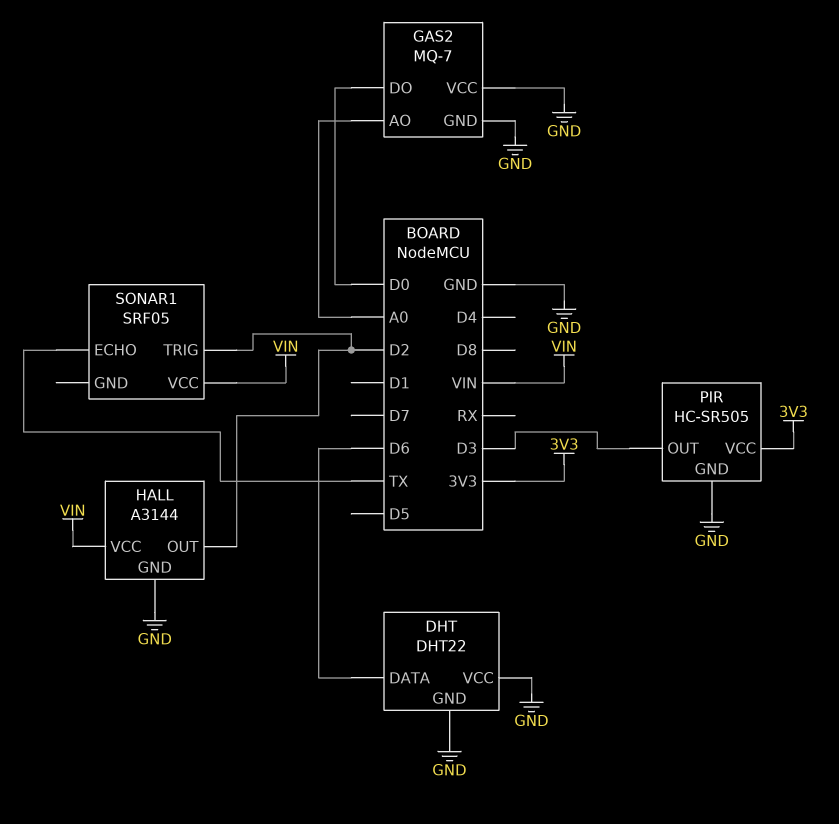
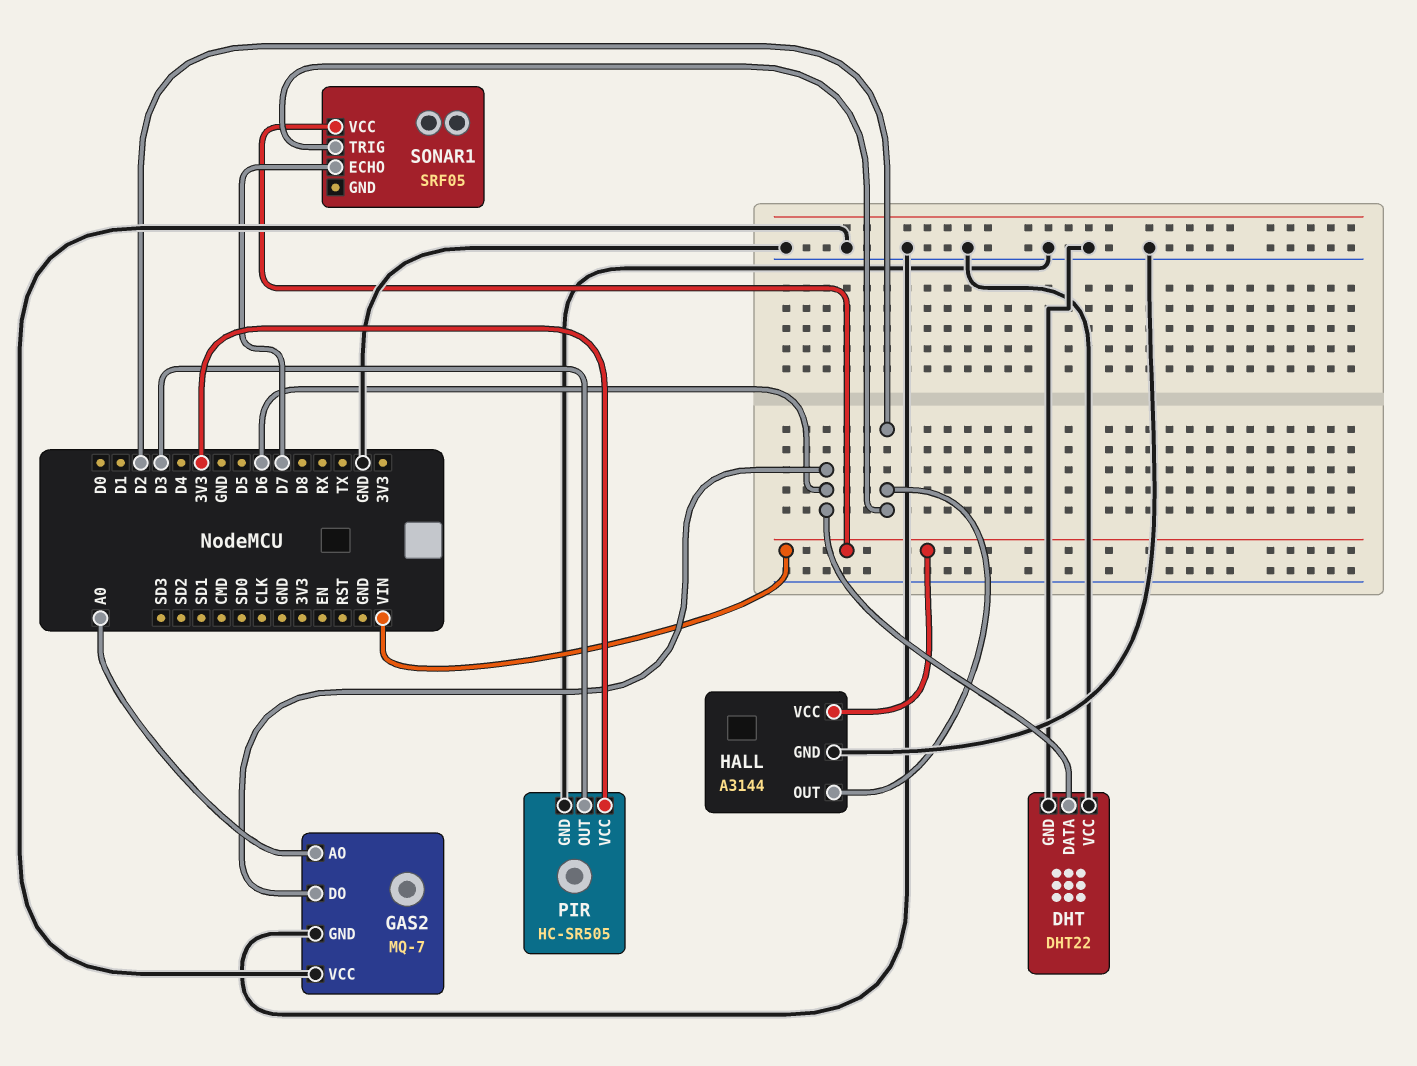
GAS2 pin DO: D0 -> D6
SONAR1 pin ECHO: TX -> D7

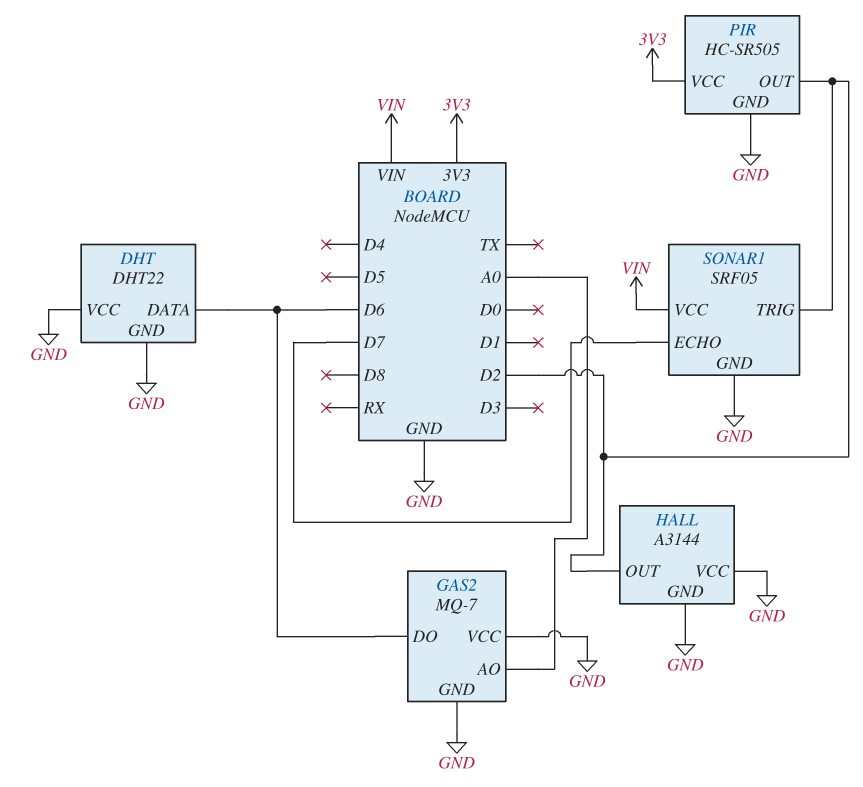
HALL pin VCC: VIN -> GND
PIR pin OUT: D3 -> D2
SONAR1 pin GND: none -> GND

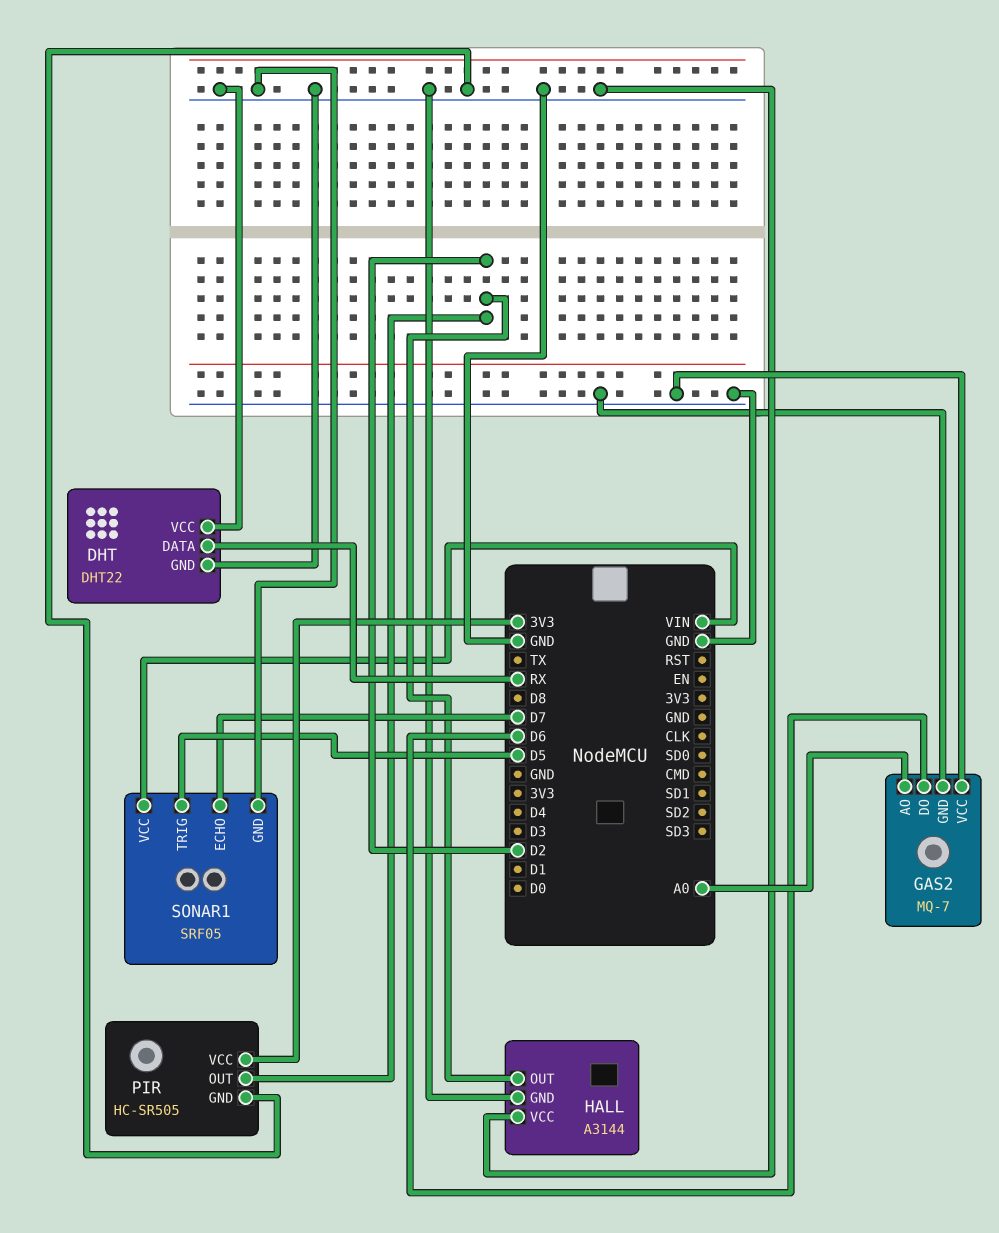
DHT pin DATA: D6 -> RX
SONAR1 pin TRIG: D2 -> D5

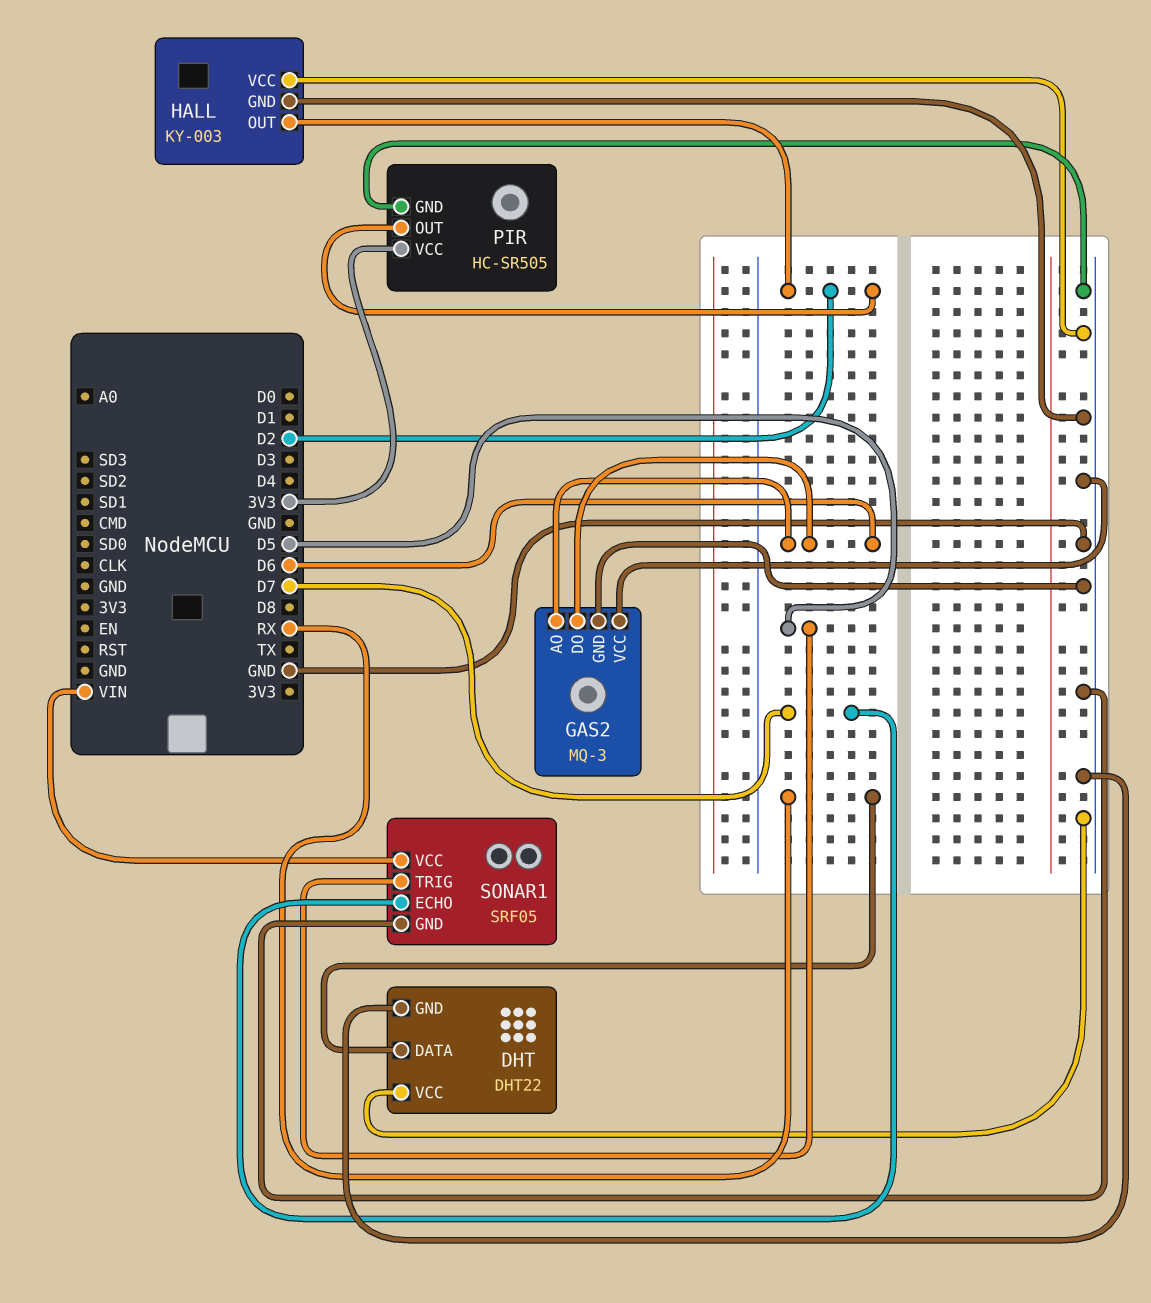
GAS2: MQ-7 -> MQ-3
GAS2 pin AO: A0 -> D6
HALL: A3144 -> KY-003

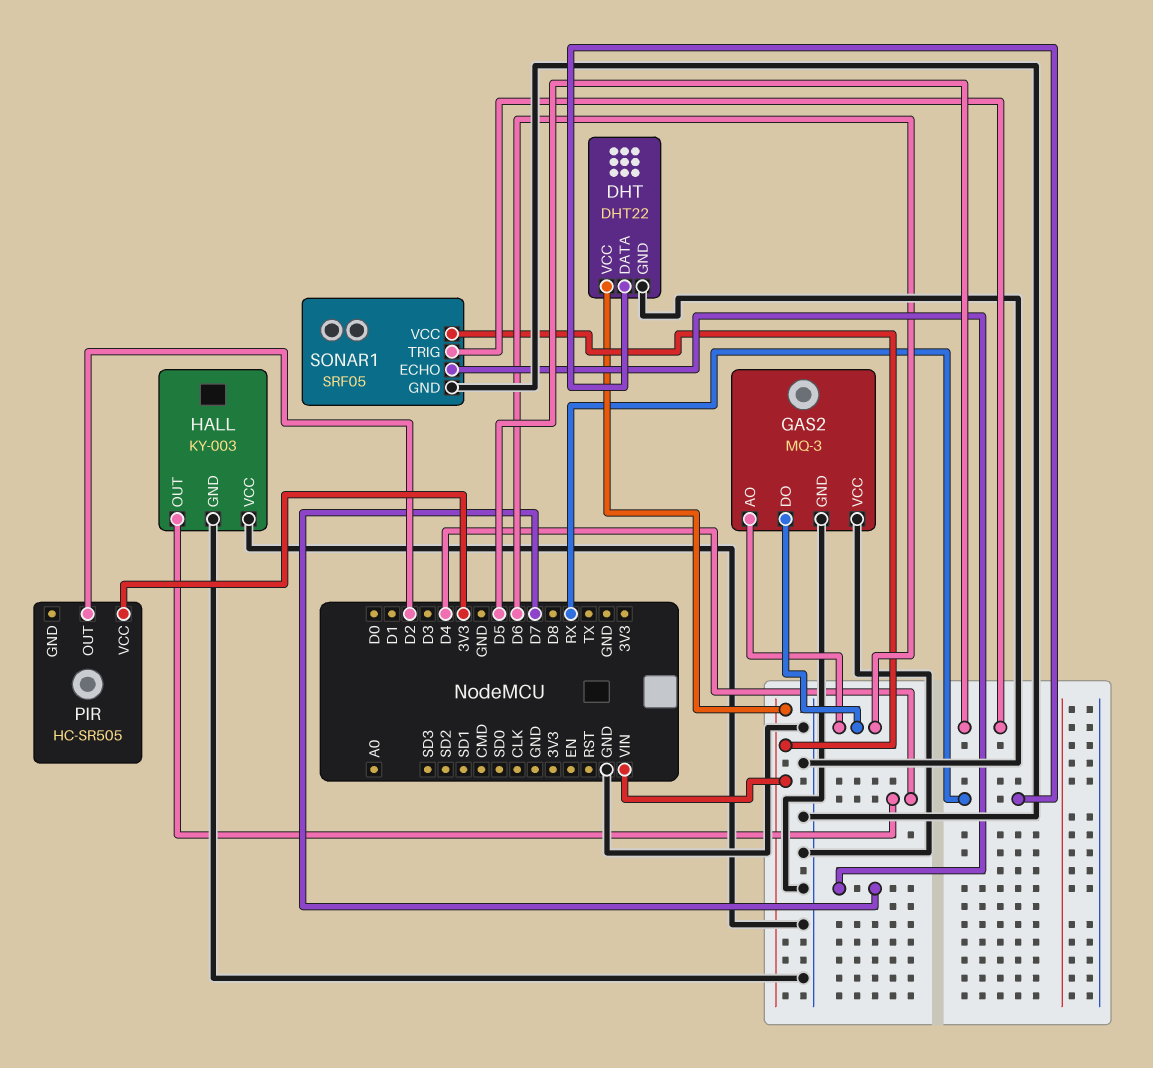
DHT pin VCC: GND -> VIN
HALL pin OUT: D2 -> D4
PIR pin GND: GND -> none

